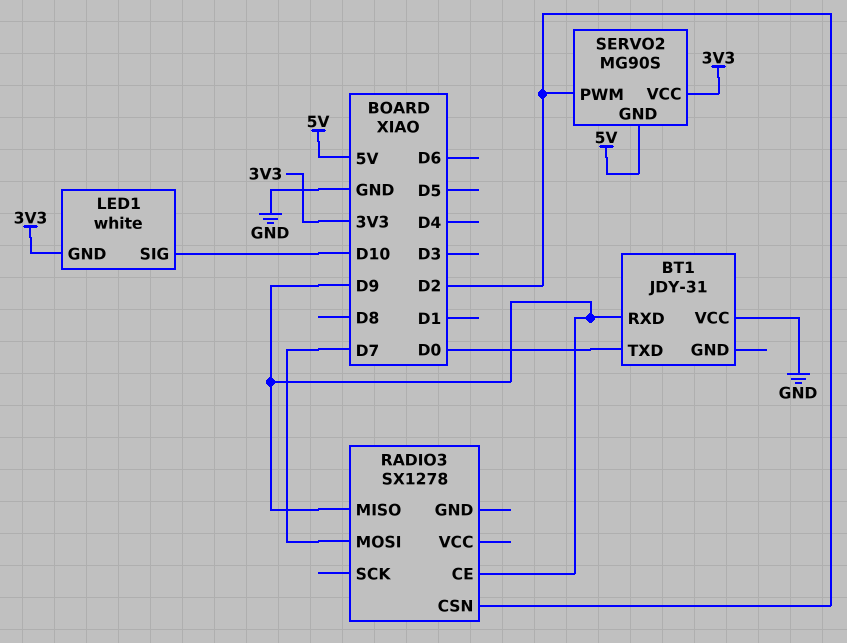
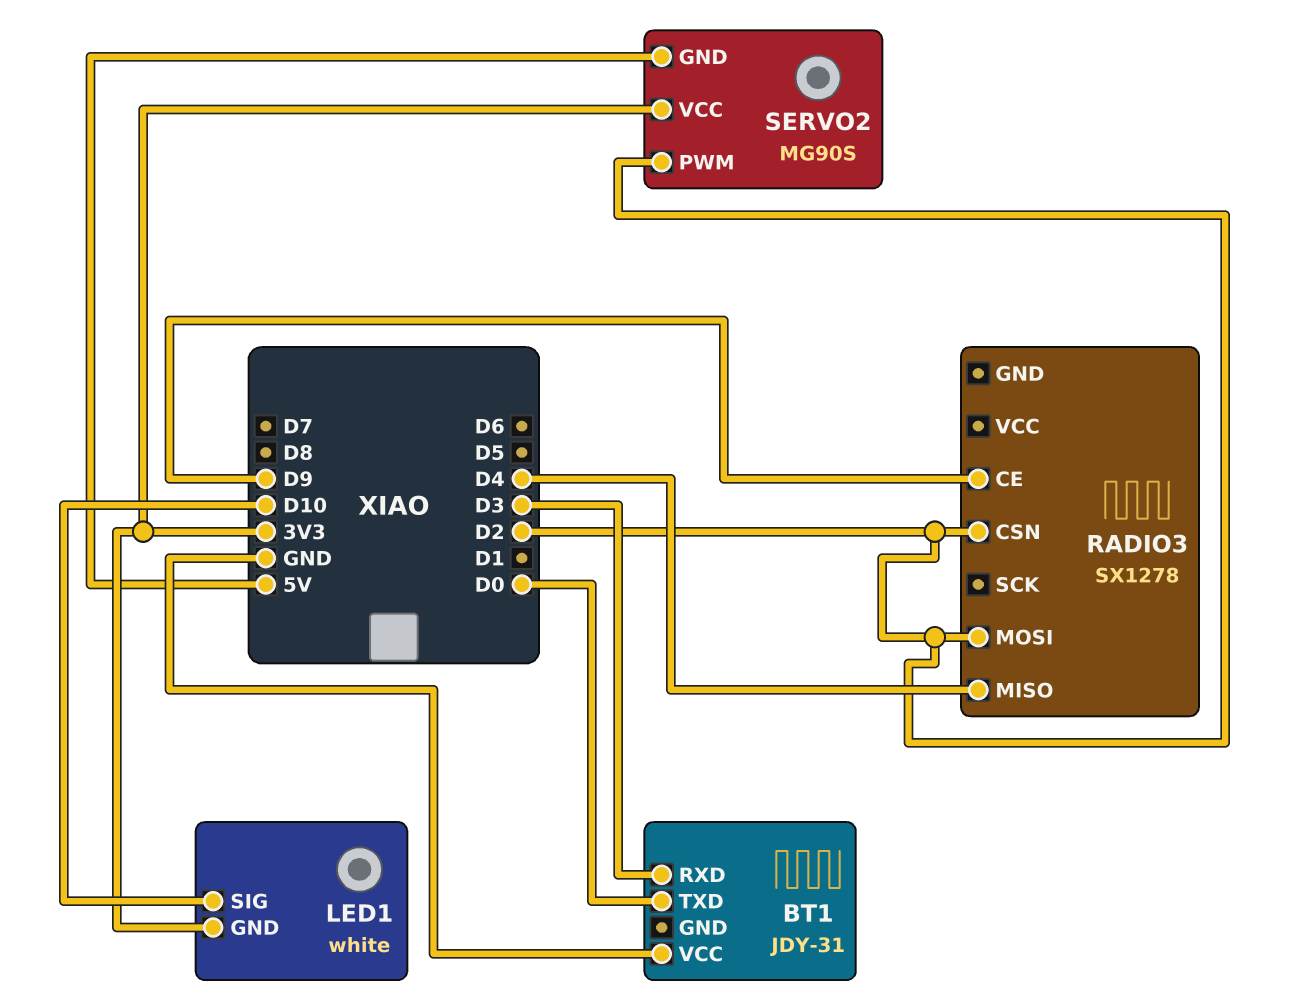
BT1 pin RXD: D9 -> D3
RADIO3 pin MISO: D9 -> D4
RADIO3 pin MOSI: D7 -> D2

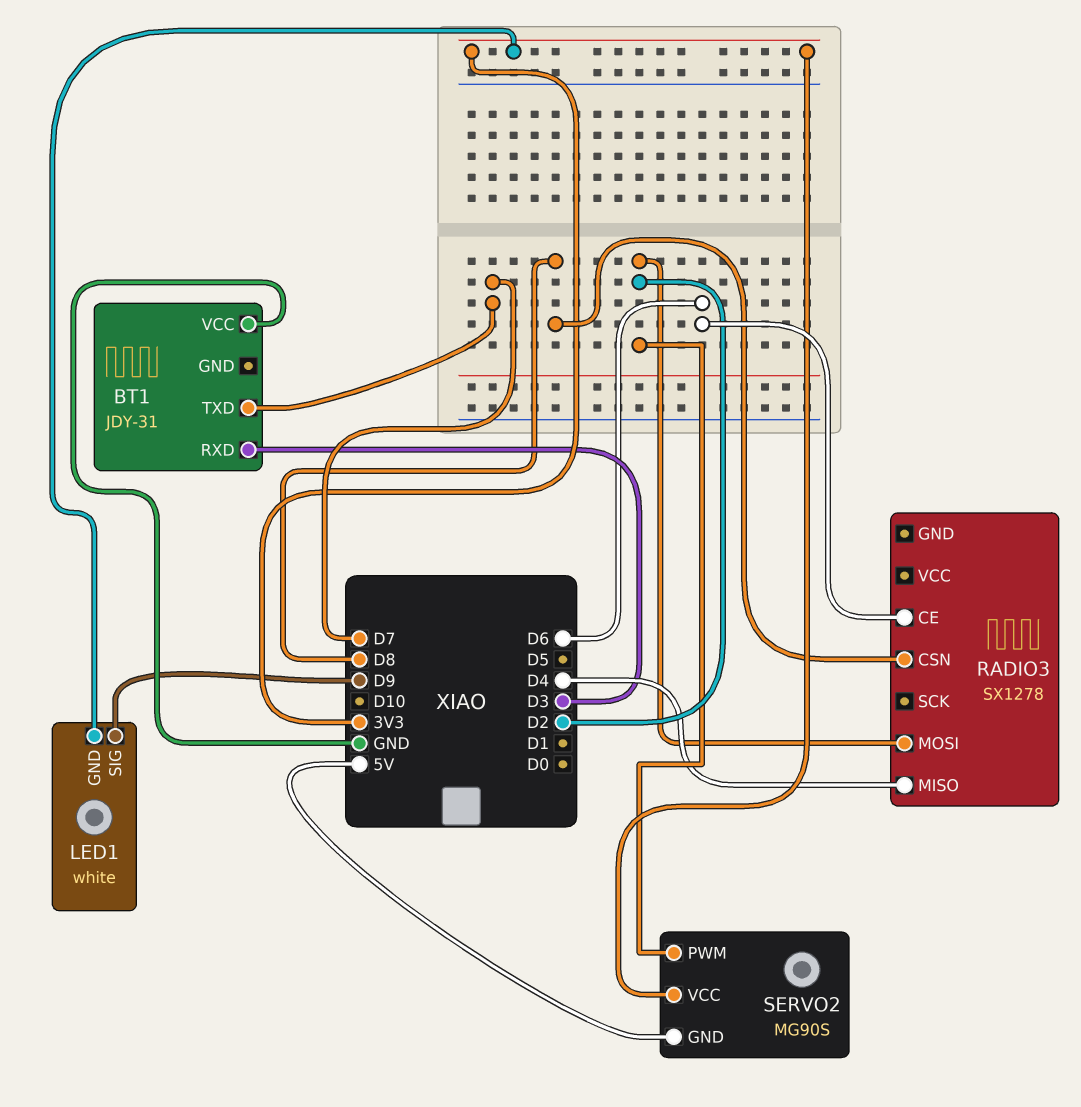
BT1 pin TXD: D0 -> D7
LED1 pin SIG: D10 -> D9
RADIO3 pin CE: D9 -> D6
RADIO3 pin CSN: D2 -> D8

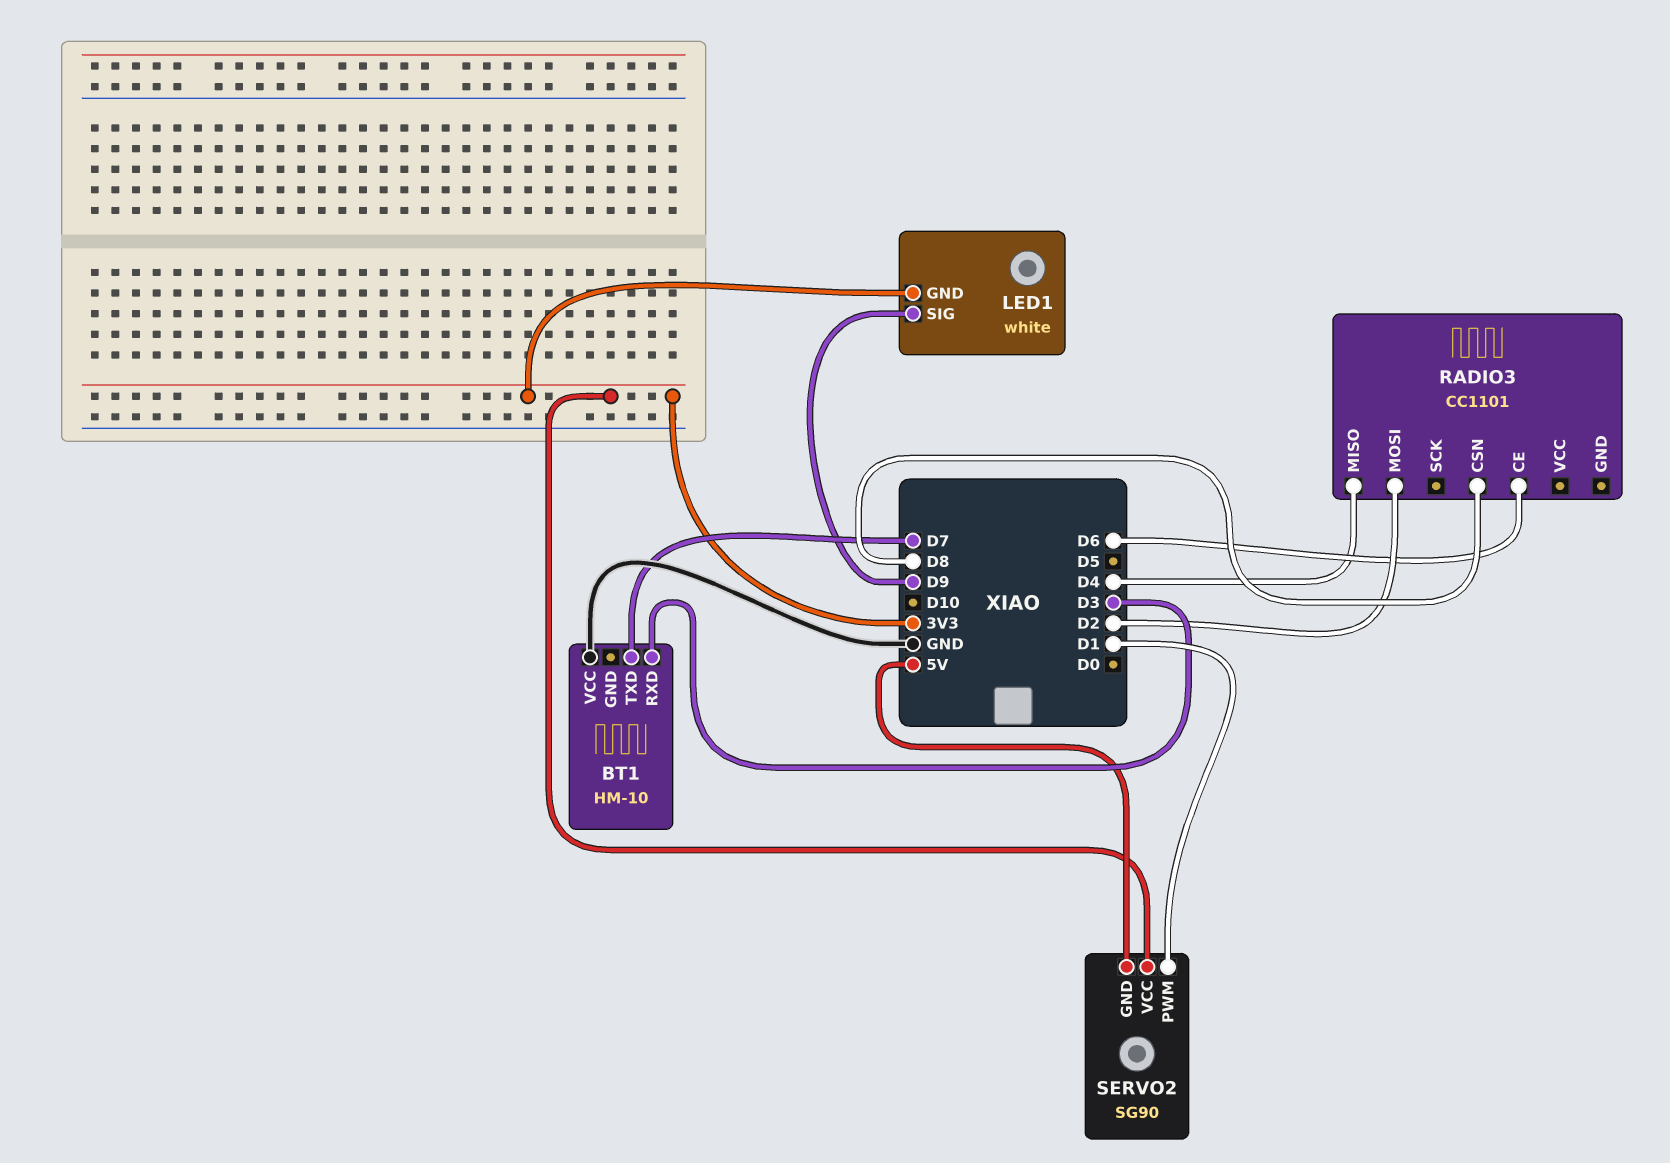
BT1: JDY-31 -> HM-10
RADIO3: SX1278 -> CC1101
SERVO2: MG90S -> SG90
SERVO2 pin PWM: D2 -> D1

